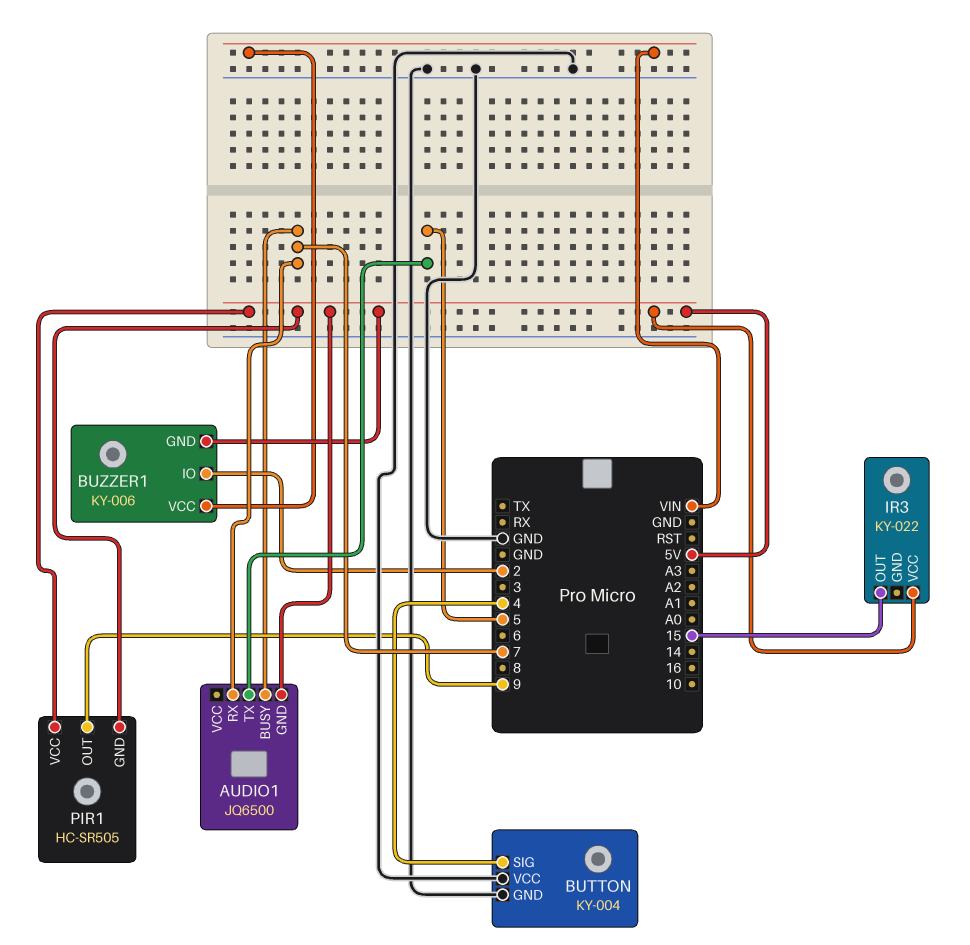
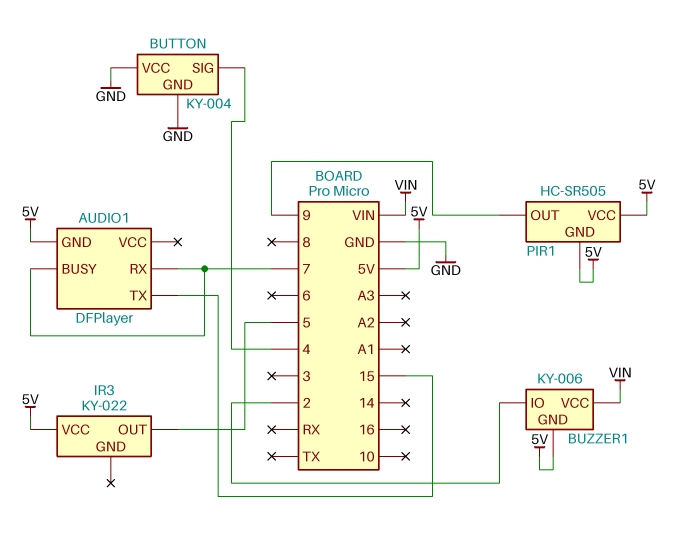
AUDIO1: JQ6500 -> DFPlayer
AUDIO1 pin TX: 5 -> 15
IR3 pin OUT: 15 -> 5

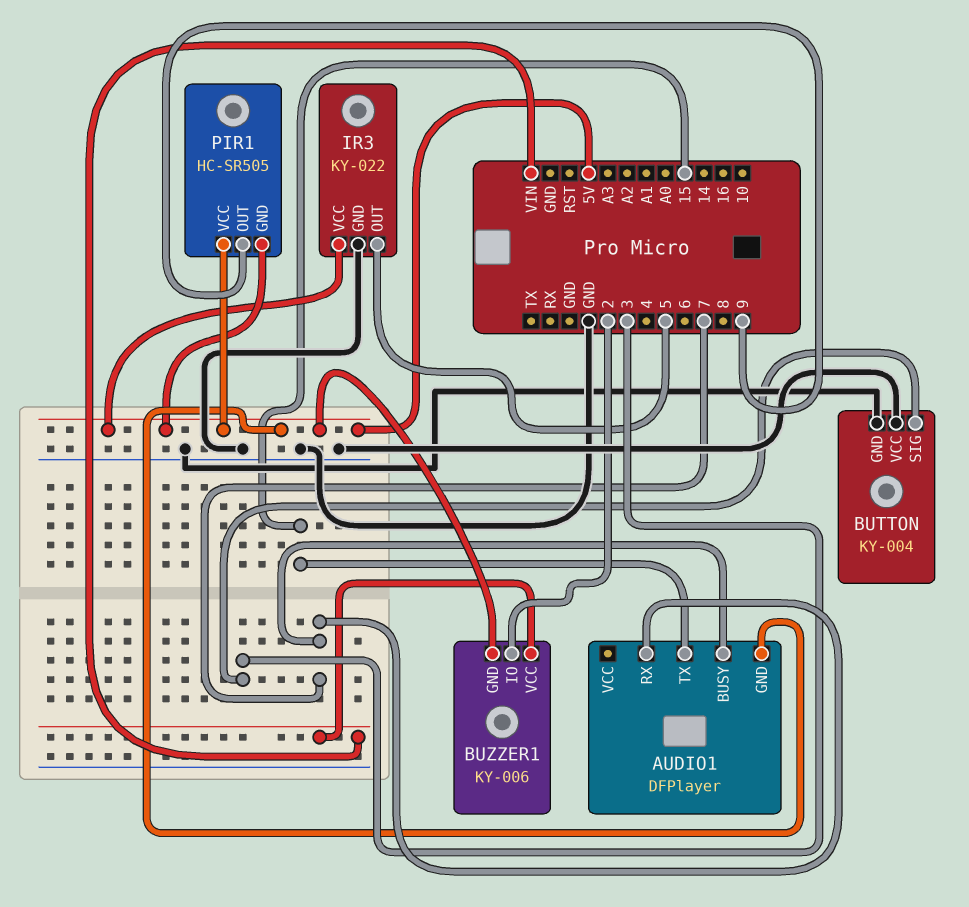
BUTTON pin SIG: 4 -> 3
IR3 pin GND: none -> GND

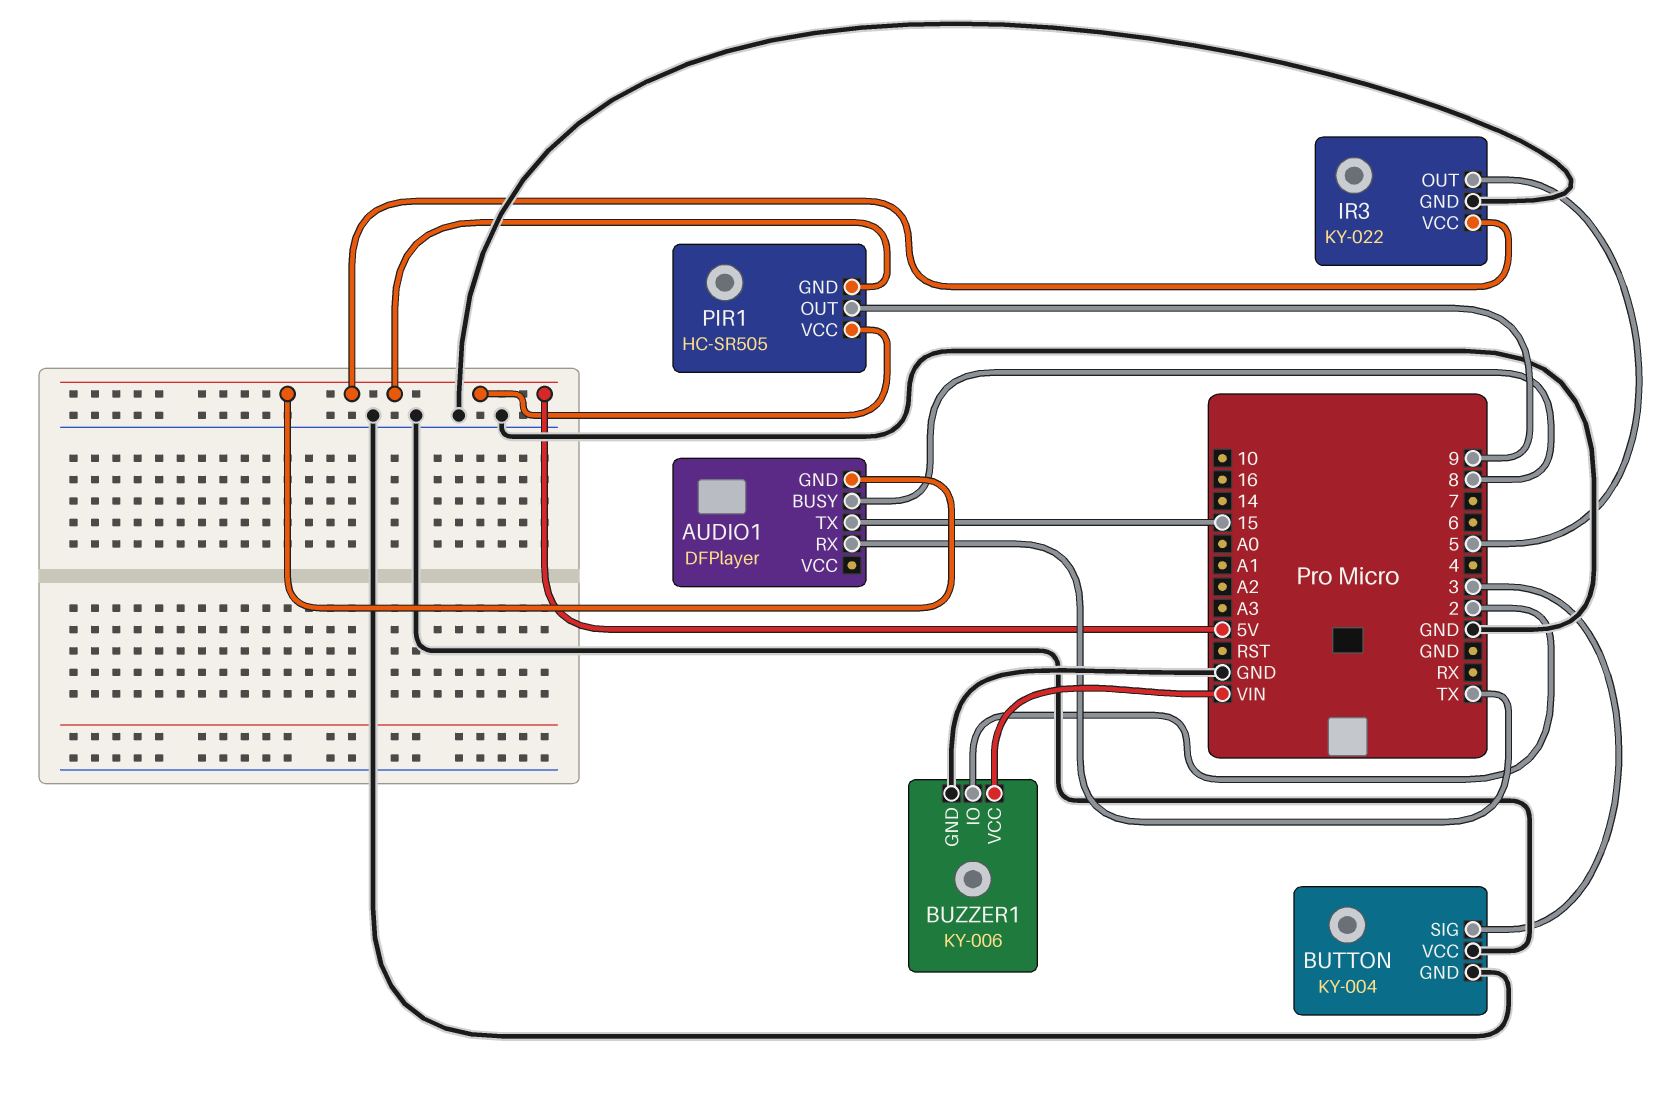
AUDIO1 pin BUSY: 7 -> 8
AUDIO1 pin RX: 7 -> TX
BUZZER1 pin GND: 5V -> GND

